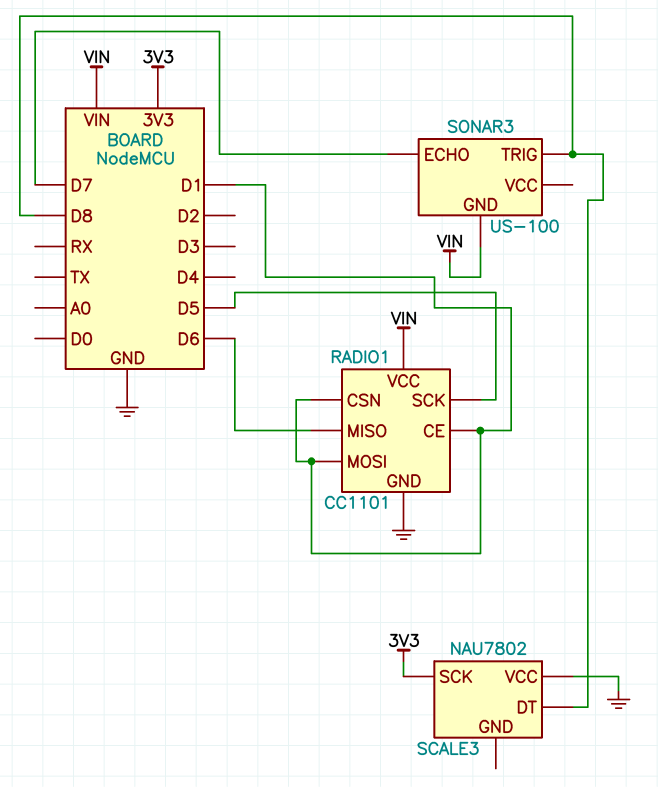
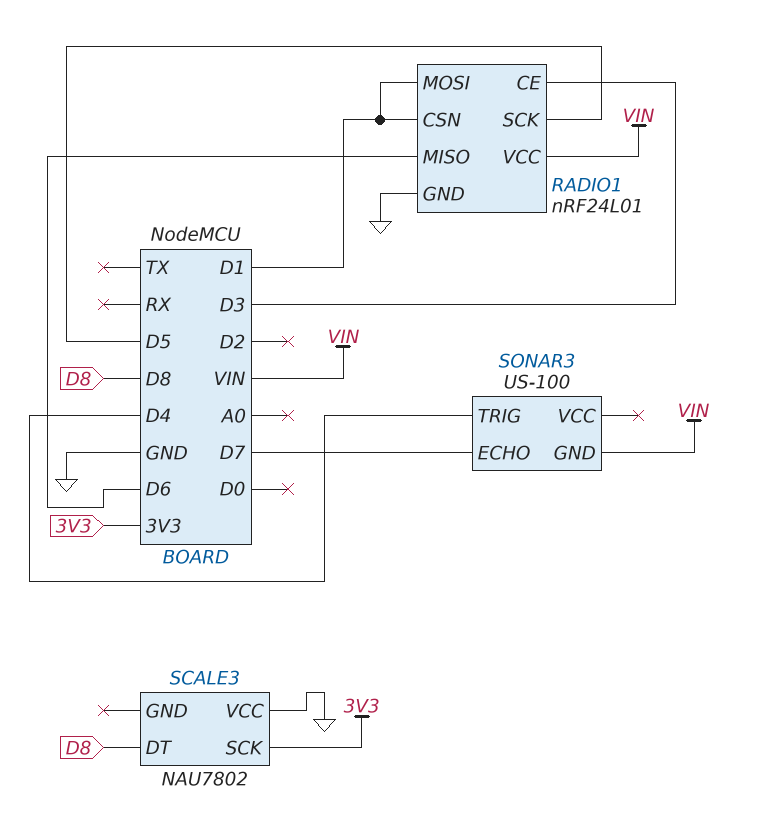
RADIO1: CC1101 -> nRF24L01
RADIO1 pin CE: D1 -> D3
SONAR3 pin TRIG: D8 -> D4

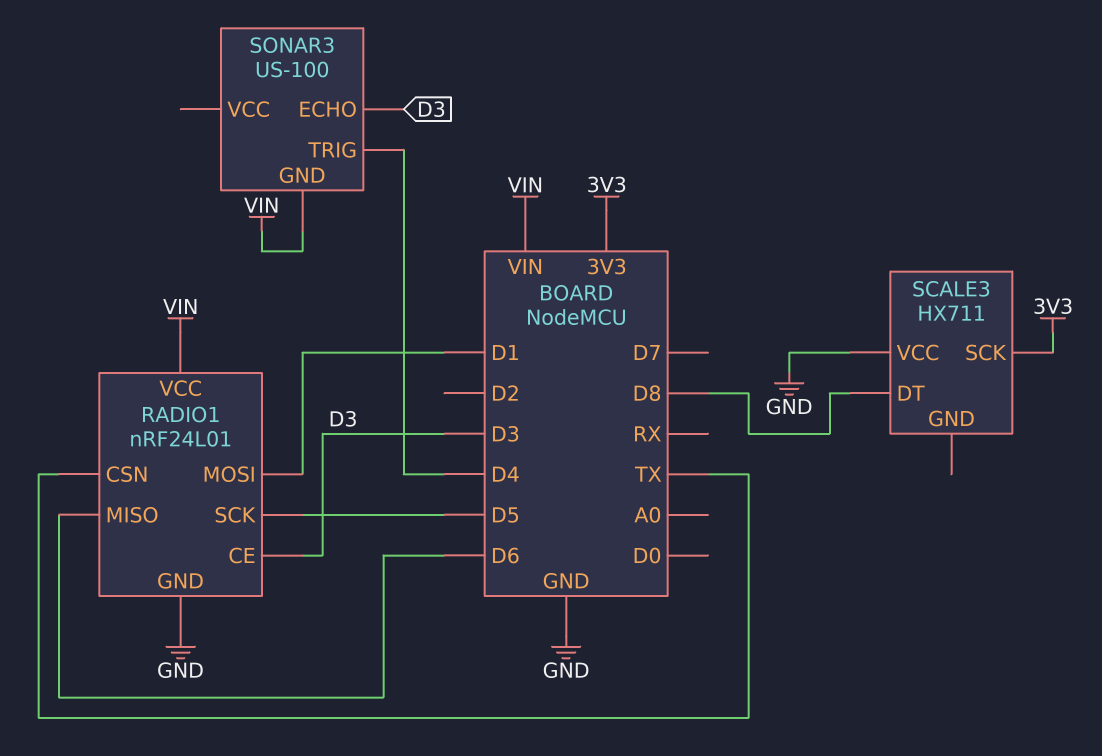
RADIO1 pin CSN: D1 -> TX
SCALE3: NAU7802 -> HX711
SONAR3 pin ECHO: D7 -> D3

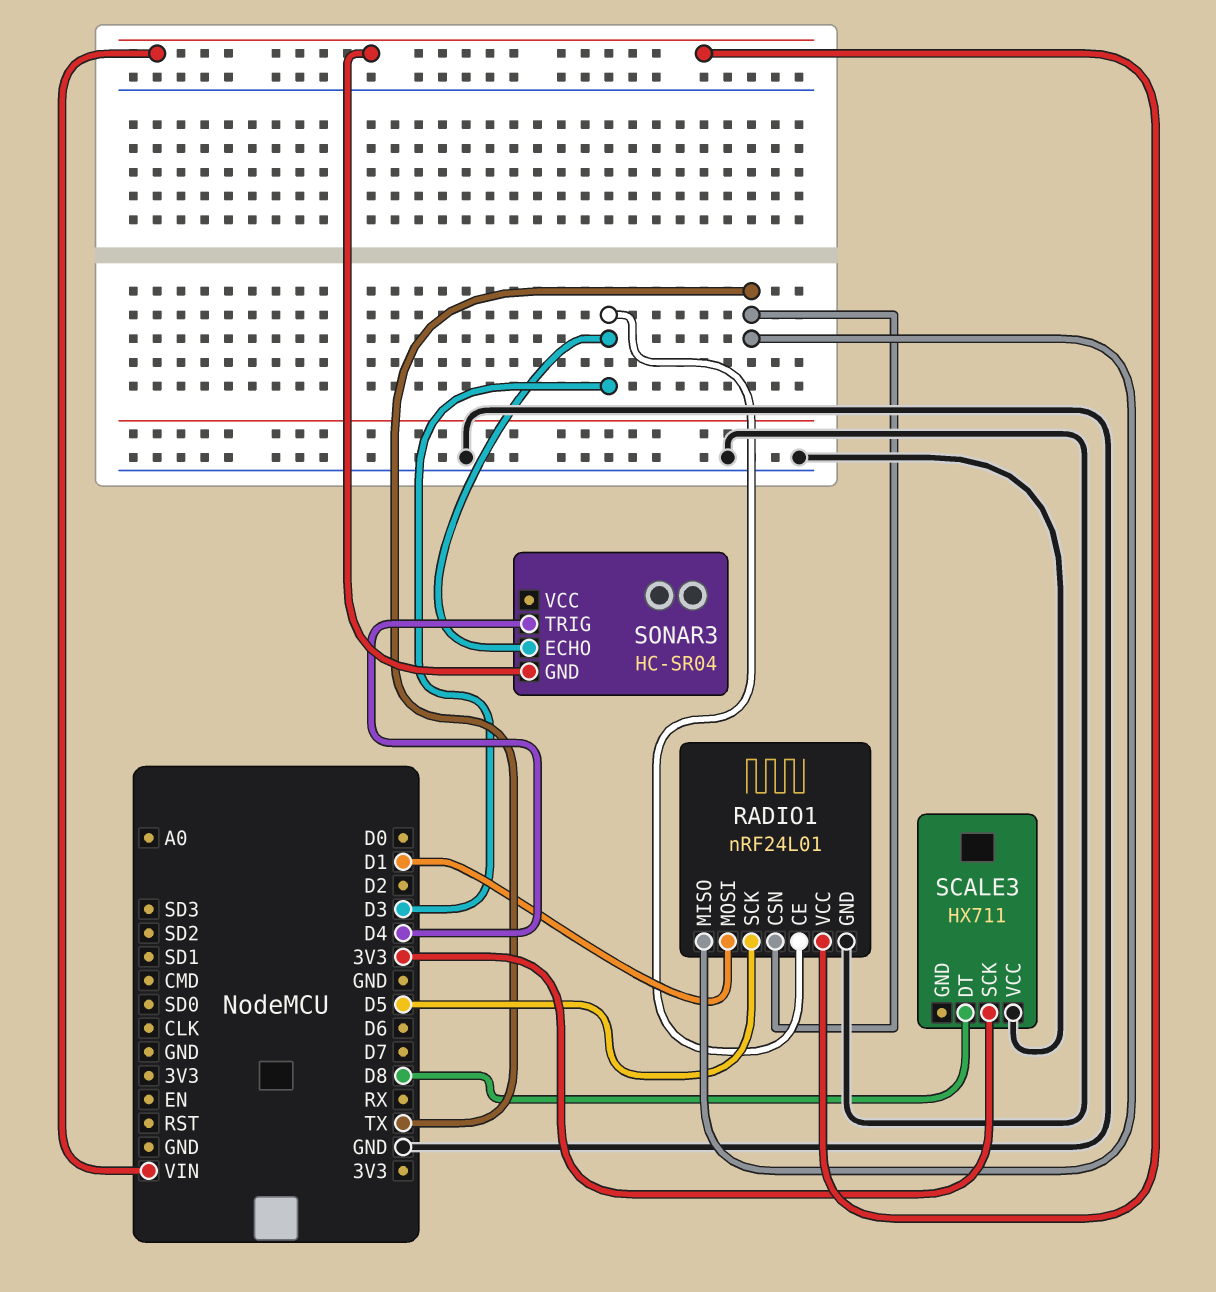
RADIO1 pin MISO: D6 -> TX
SONAR3: US-100 -> HC-SR04

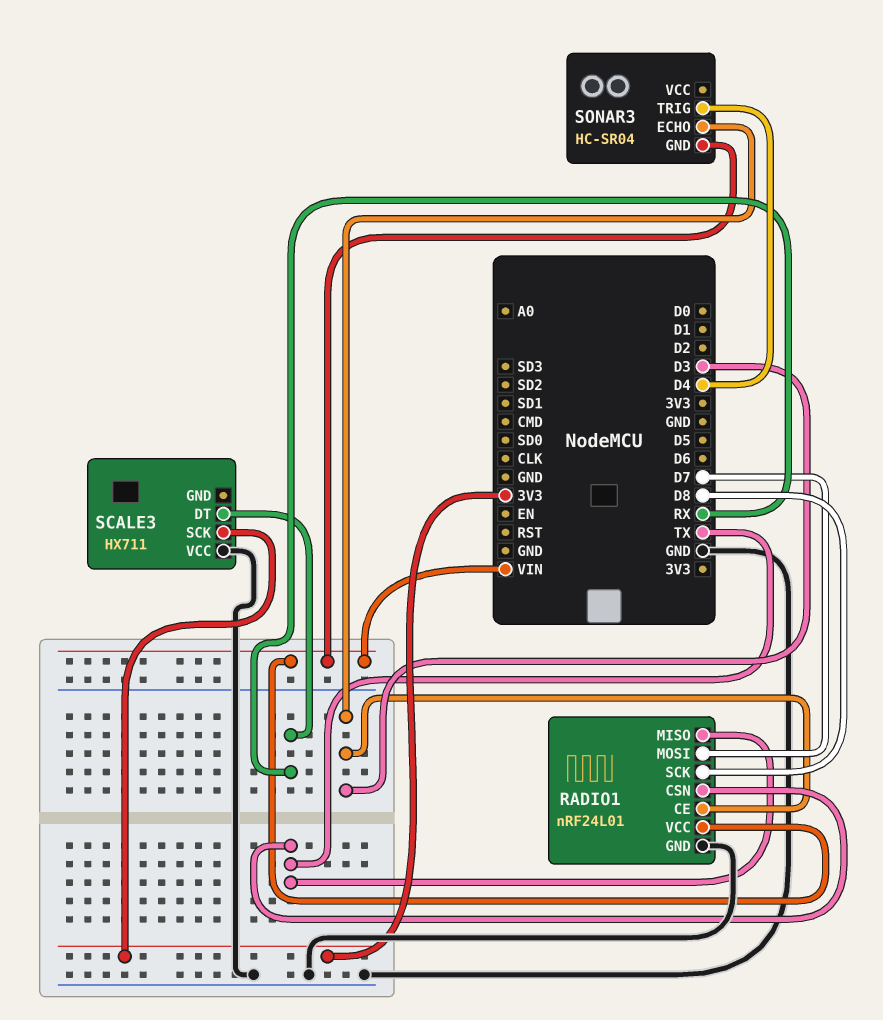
RADIO1 pin MOSI: D1 -> D7
RADIO1 pin SCK: D5 -> D8
SCALE3 pin DT: D8 -> RX

